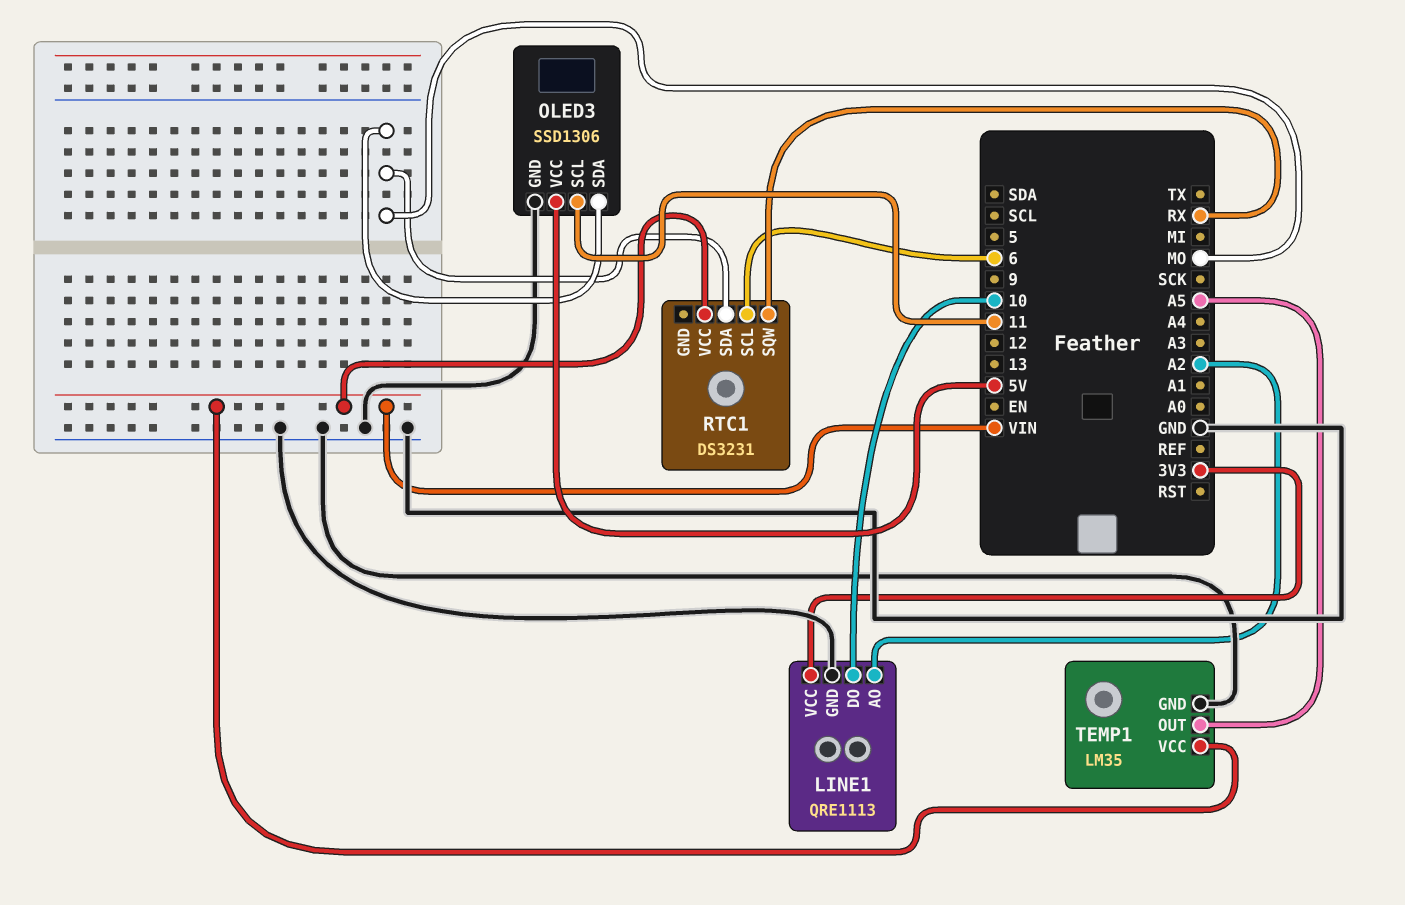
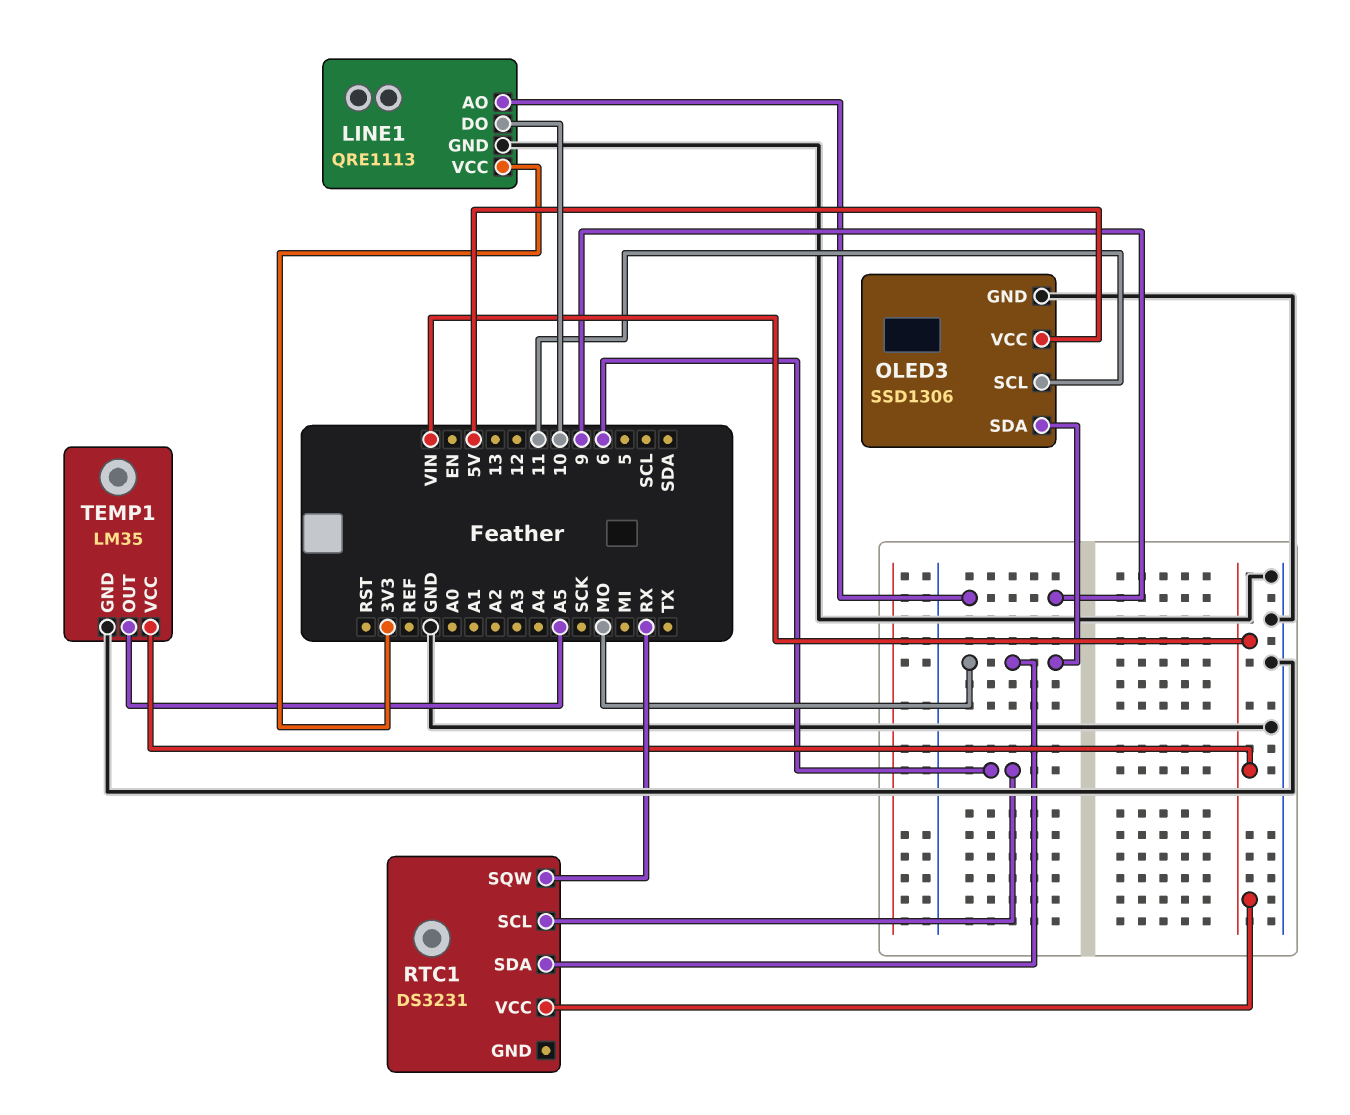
LINE1 pin AO: A2 -> 9

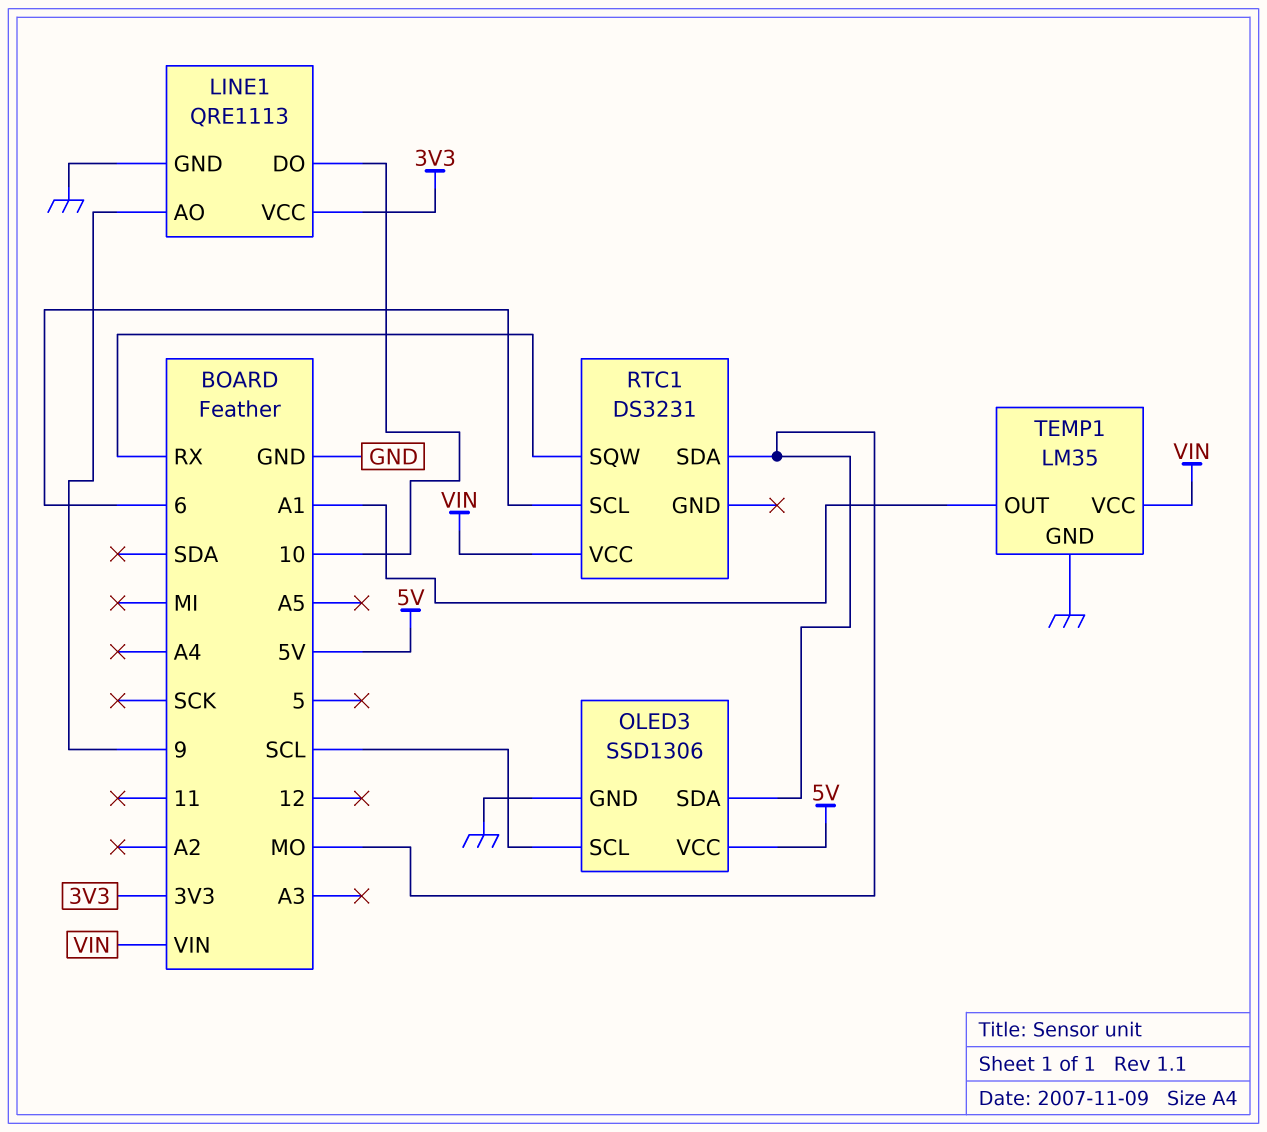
OLED3 pin SCL: 11 -> SCL
TEMP1 pin OUT: A5 -> A1

